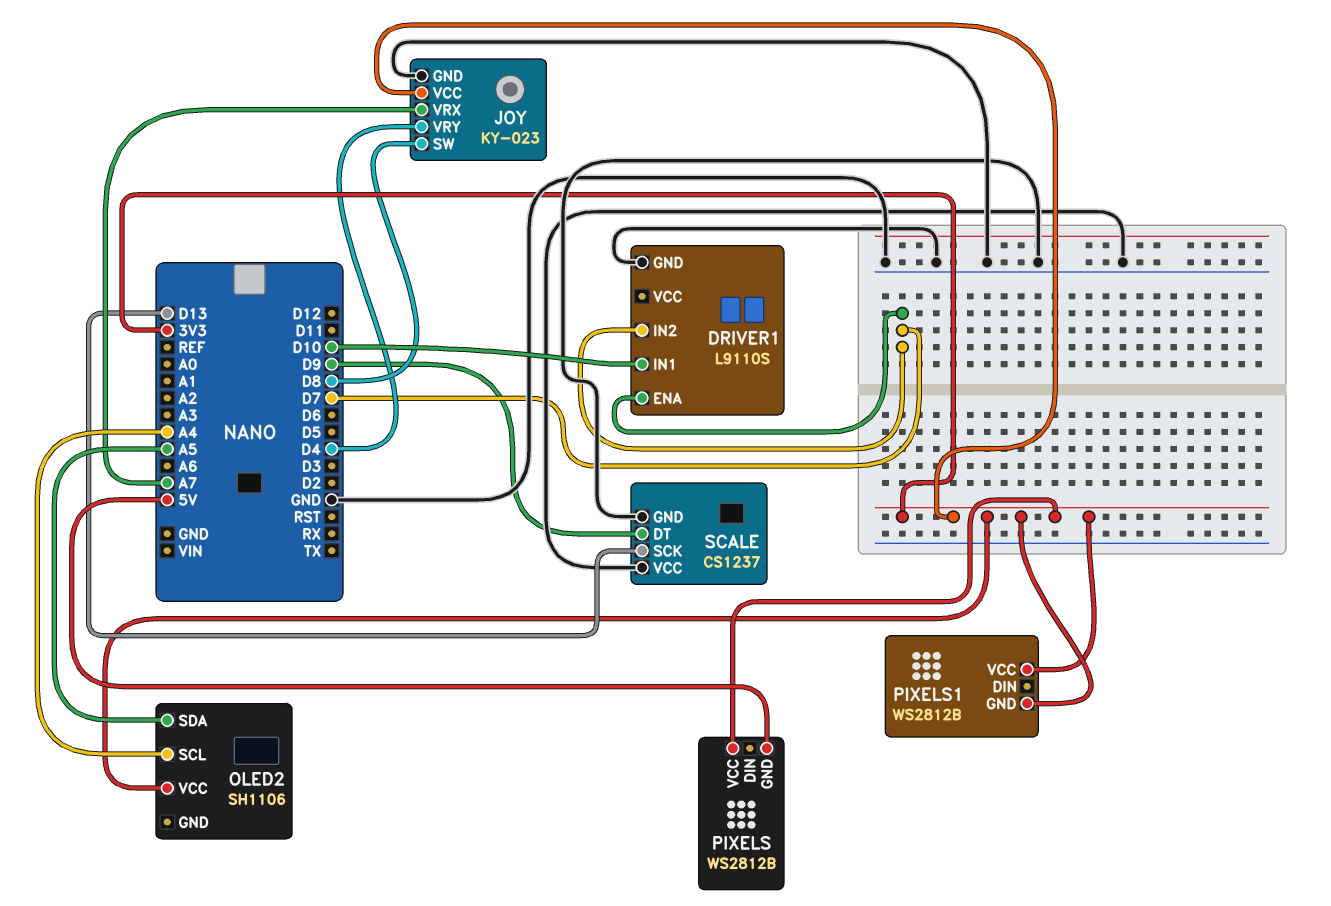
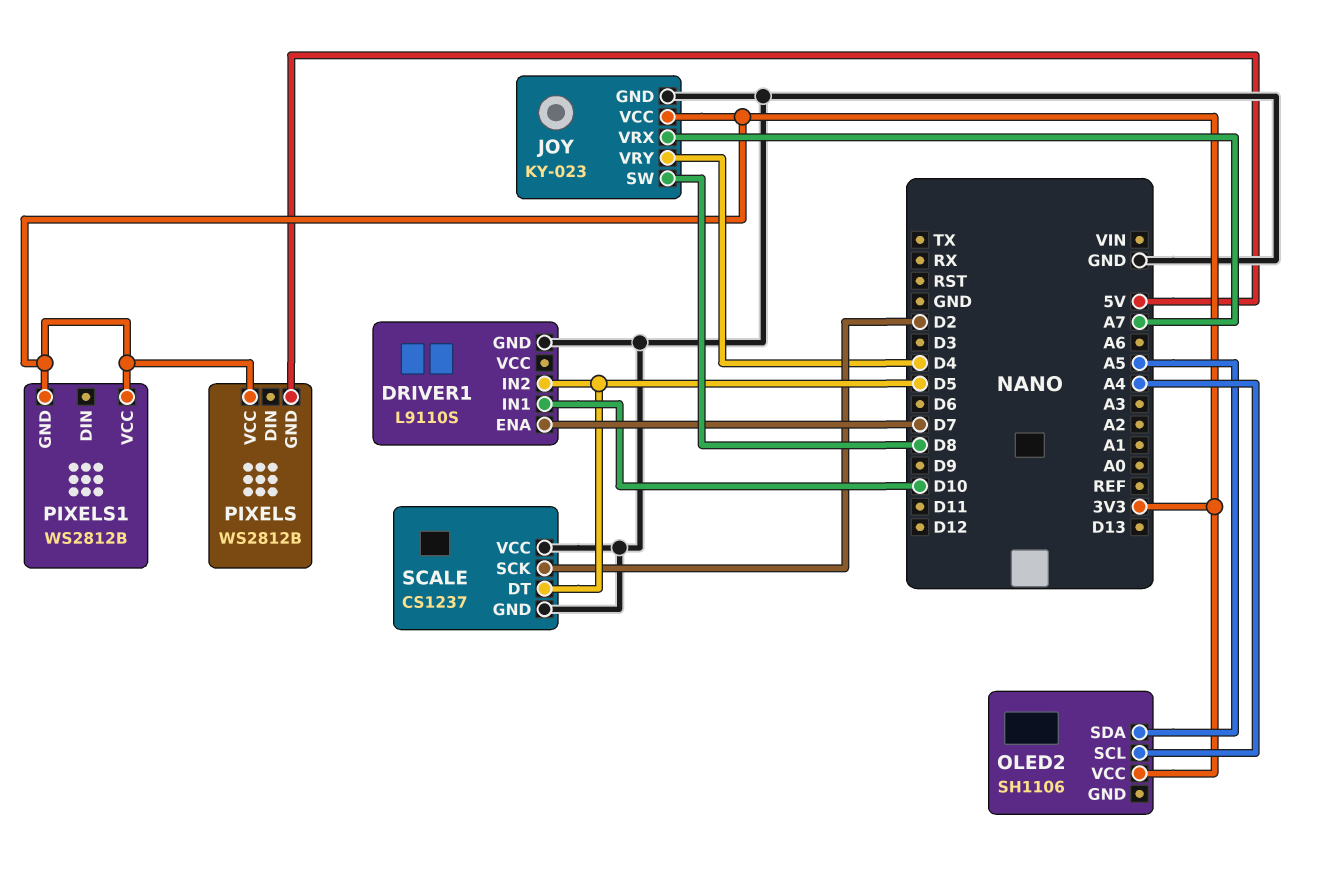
DRIVER1 pin IN2: D7 -> D5
SCALE pin DT: D9 -> D5
SCALE pin SCK: D13 -> D2

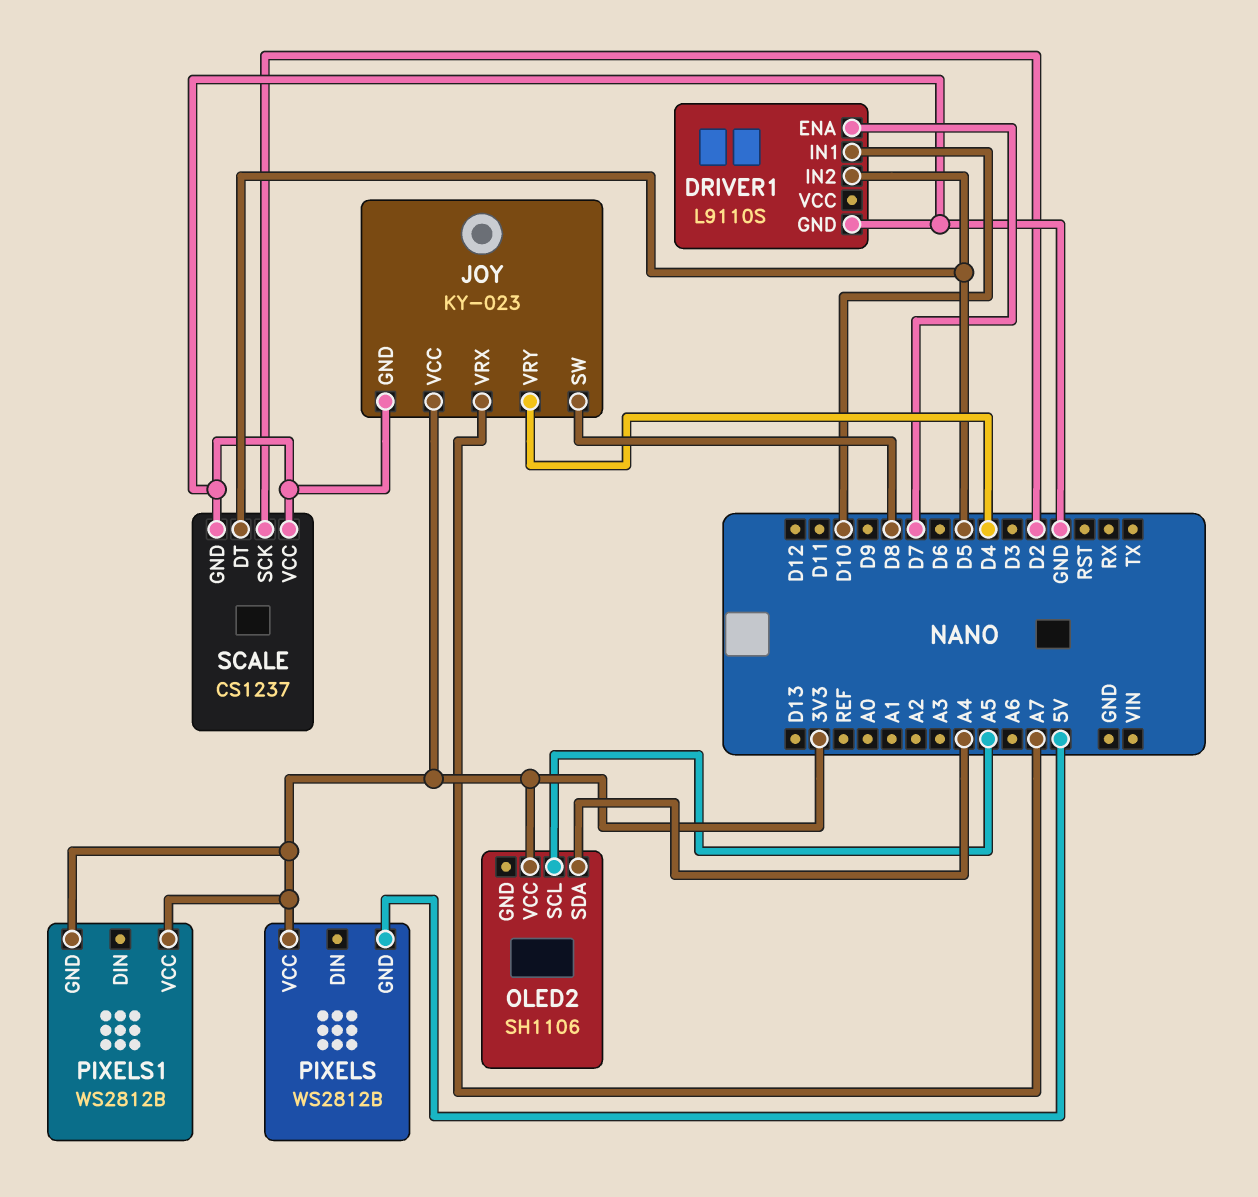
OLED2 pin SCL: A4 -> A5
OLED2 pin SDA: A5 -> A4

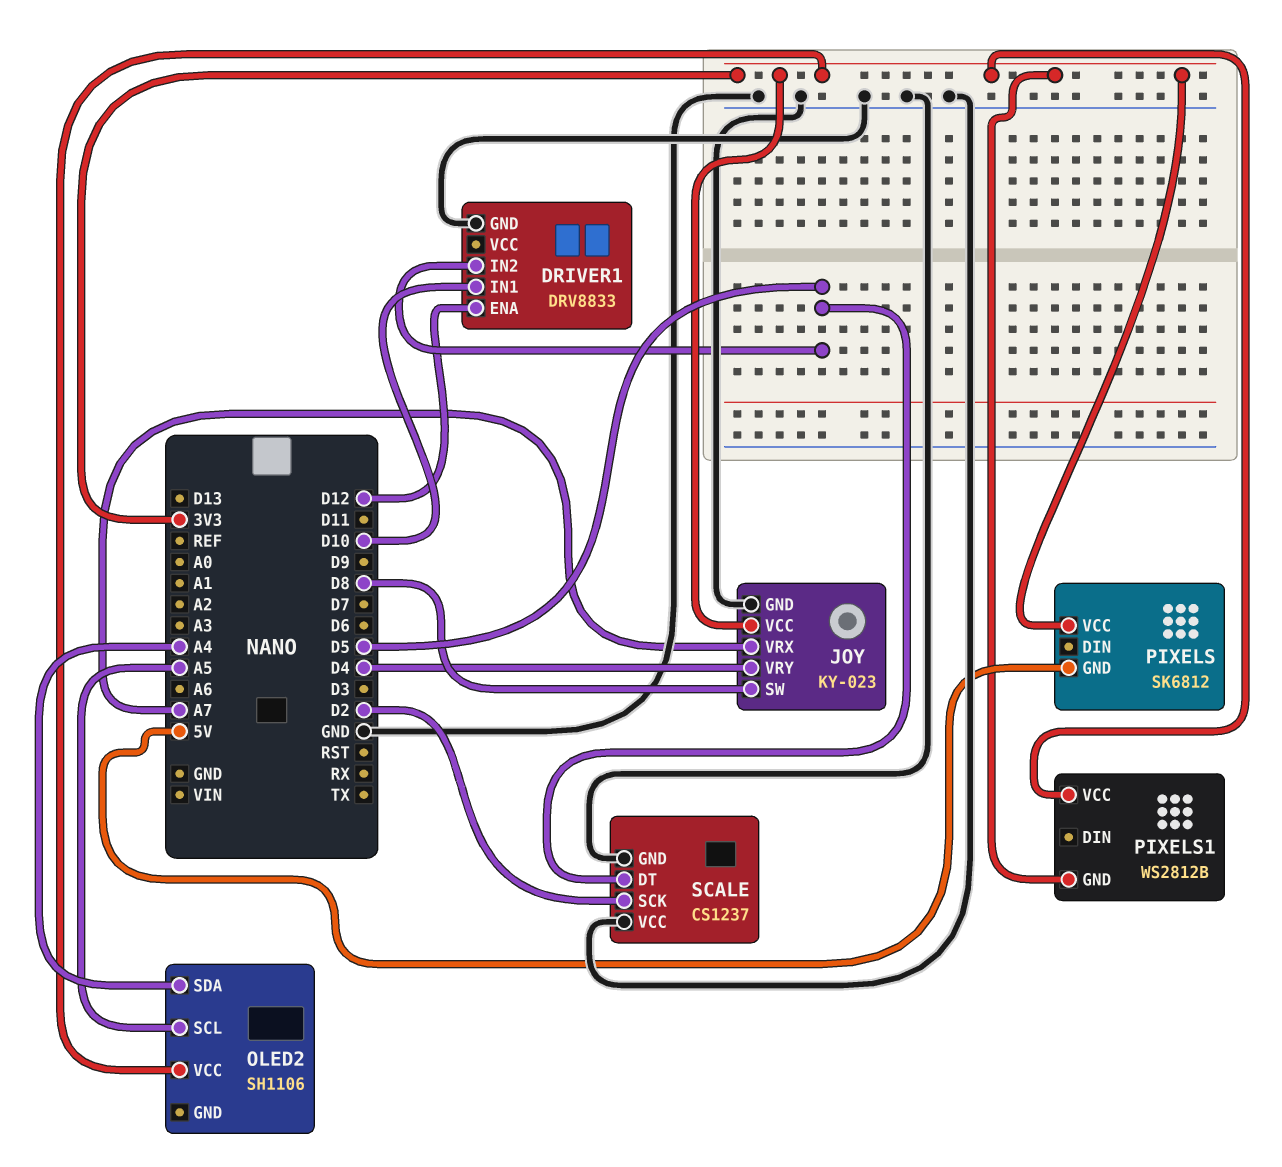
DRIVER1: L9110S -> DRV8833
DRIVER1 pin ENA: D7 -> D12
PIXELS: WS2812B -> SK6812

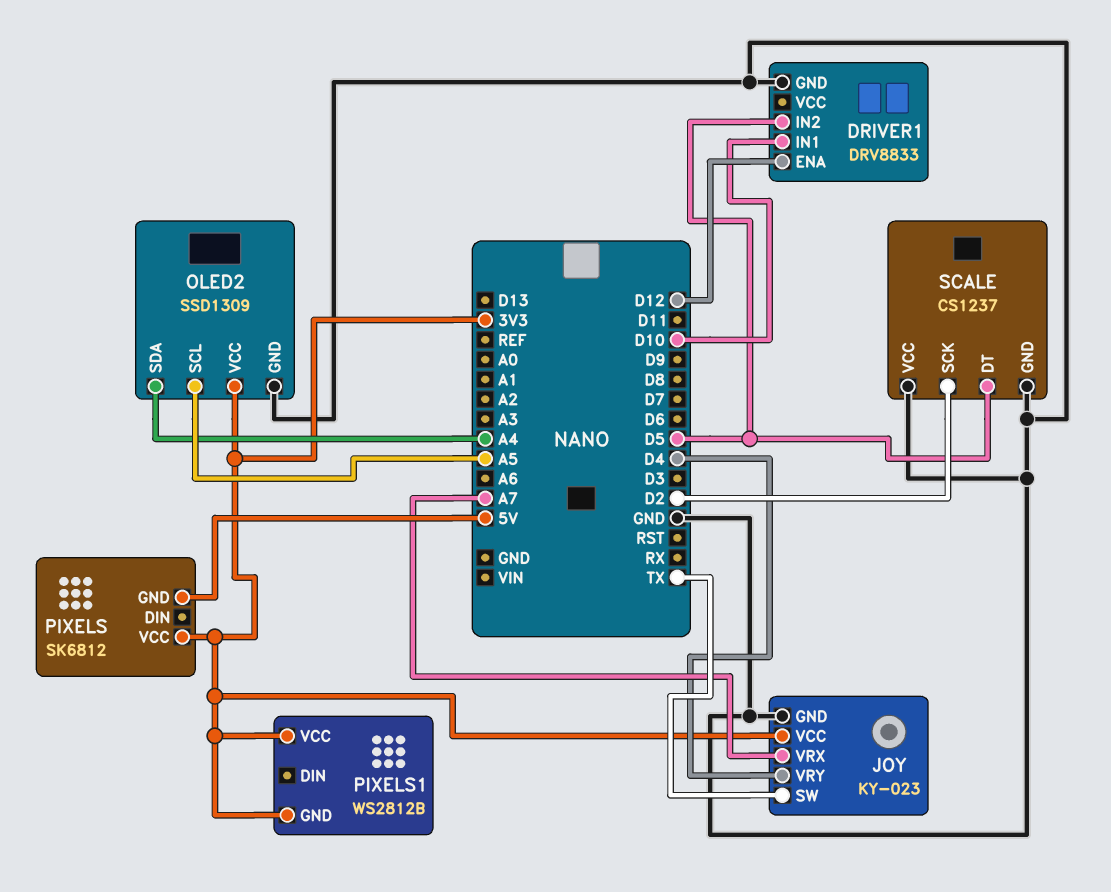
JOY pin SW: D8 -> TX
OLED2: SH1106 -> SSD1309
OLED2 pin GND: none -> GND

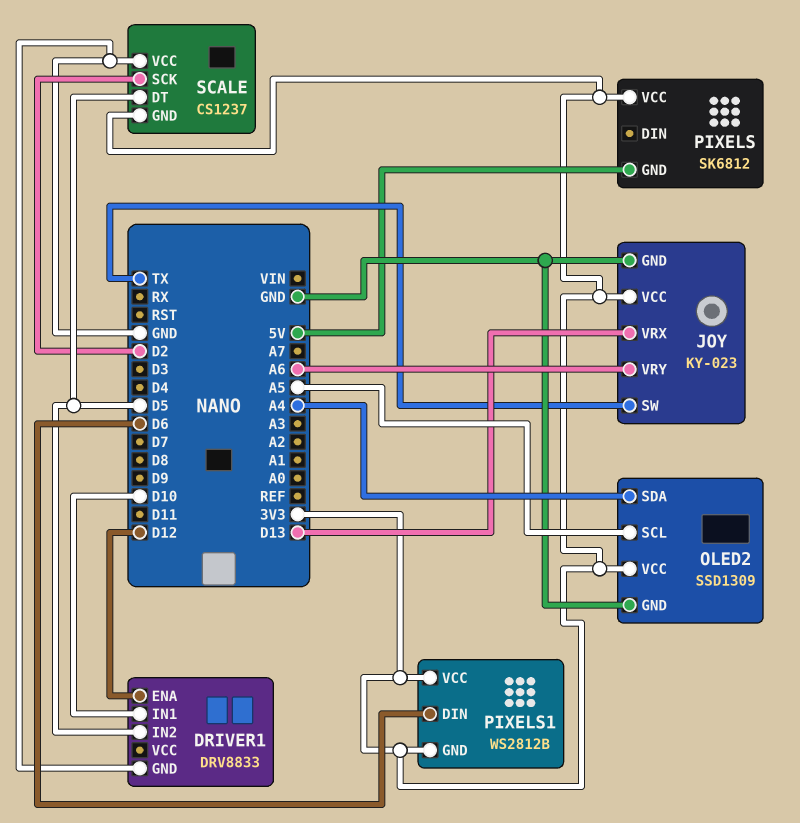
JOY pin VRX: A7 -> D13
JOY pin VRY: D4 -> A6
PIXELS1 pin DIN: none -> D6
SCALE pin GND: GND -> 3V3

